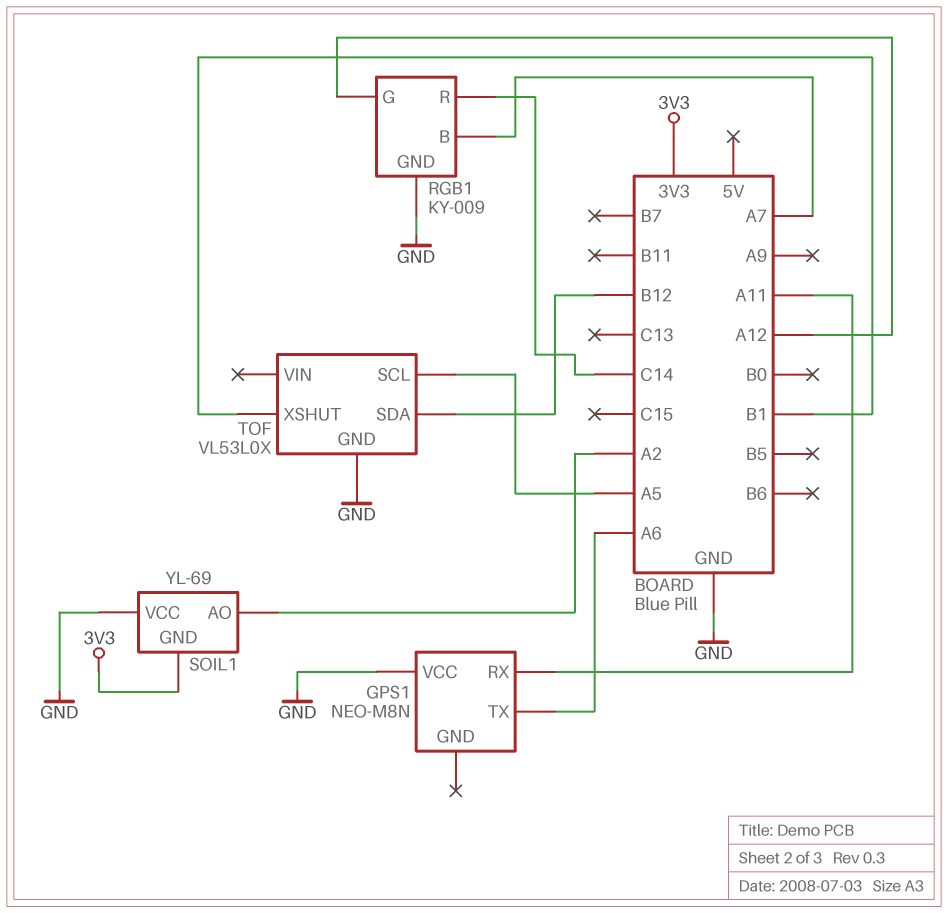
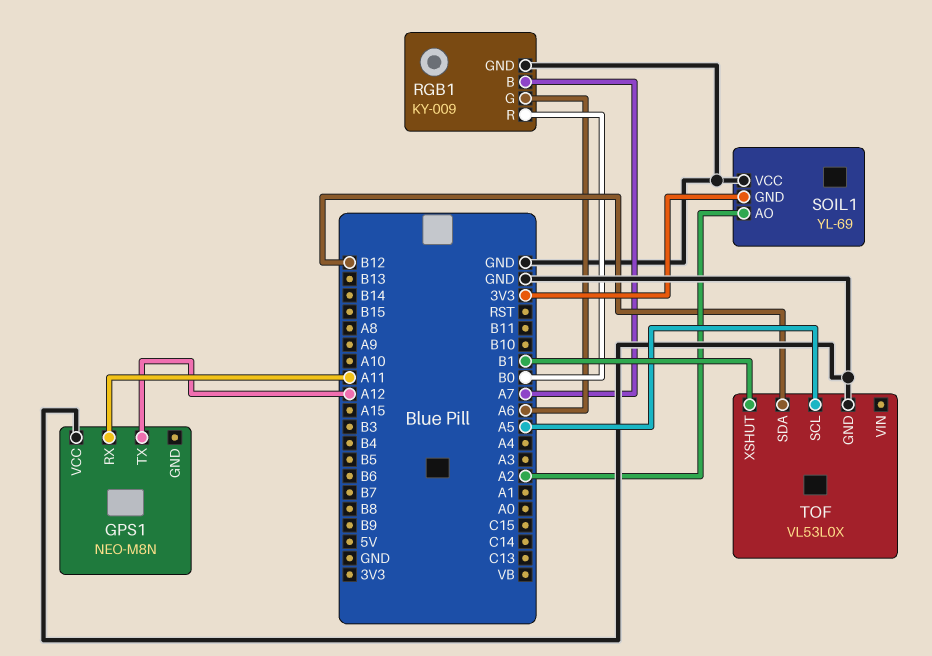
GPS1 pin TX: A6 -> A12
RGB1 pin G: A12 -> A6
RGB1 pin R: C14 -> B0

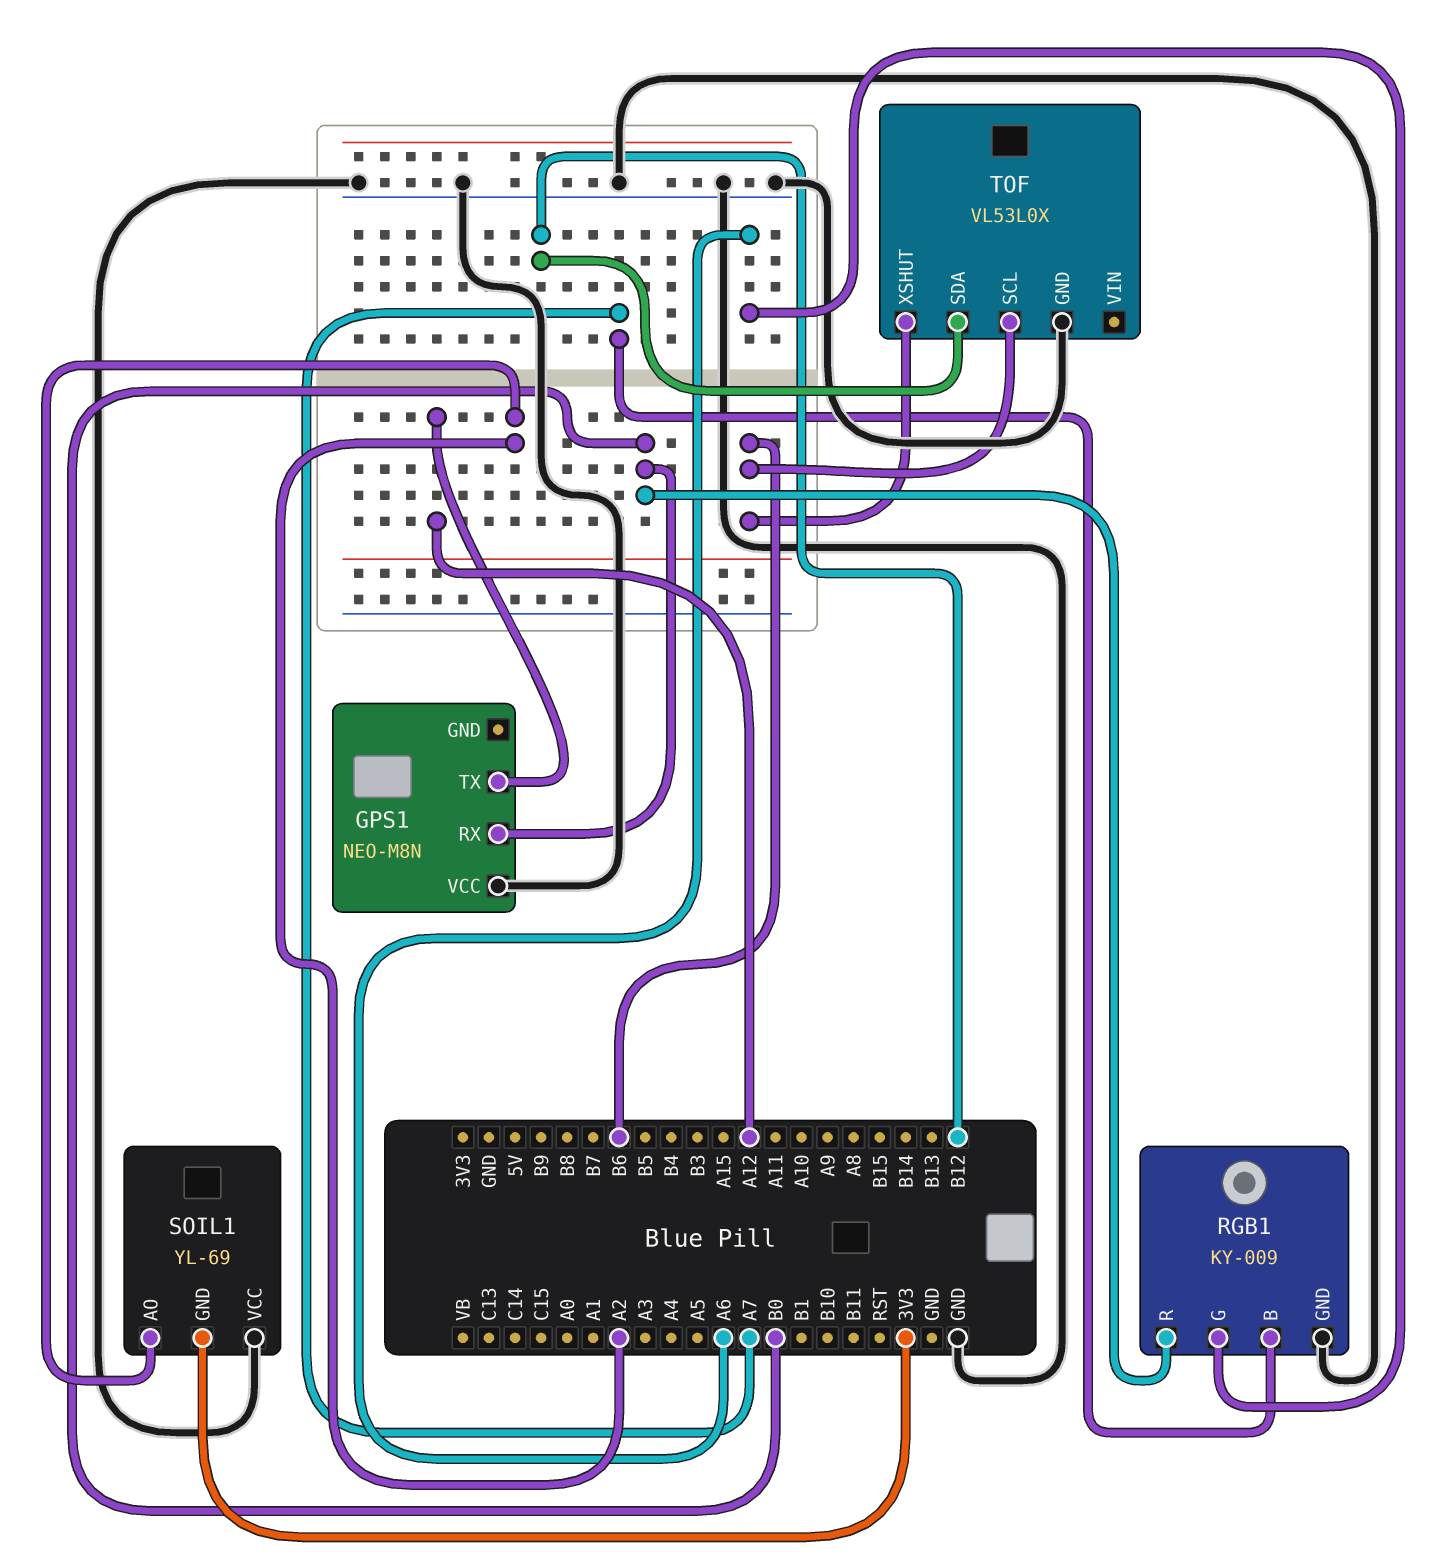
GPS1 pin RX: A11 -> B0
TOF pin SCL: A5 -> B6
TOF pin XSHUT: B1 -> B6

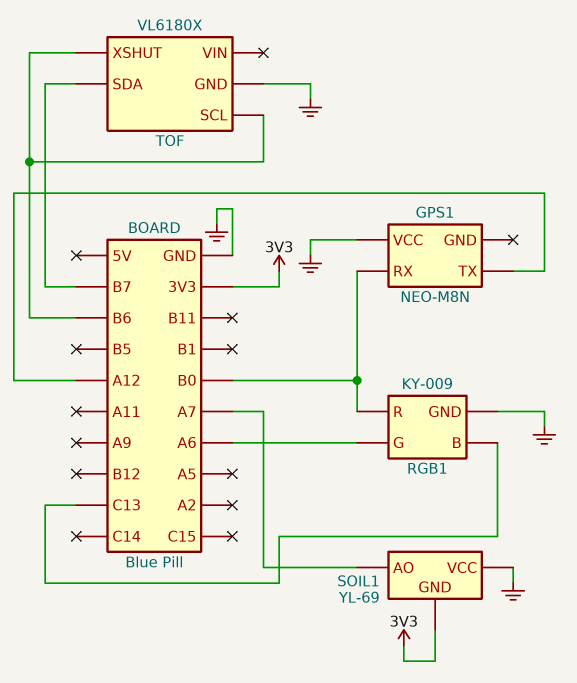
RGB1 pin B: A7 -> C13
SOIL1 pin AO: A2 -> A7
TOF: VL53L0X -> VL6180X
TOF pin SDA: B12 -> B7

